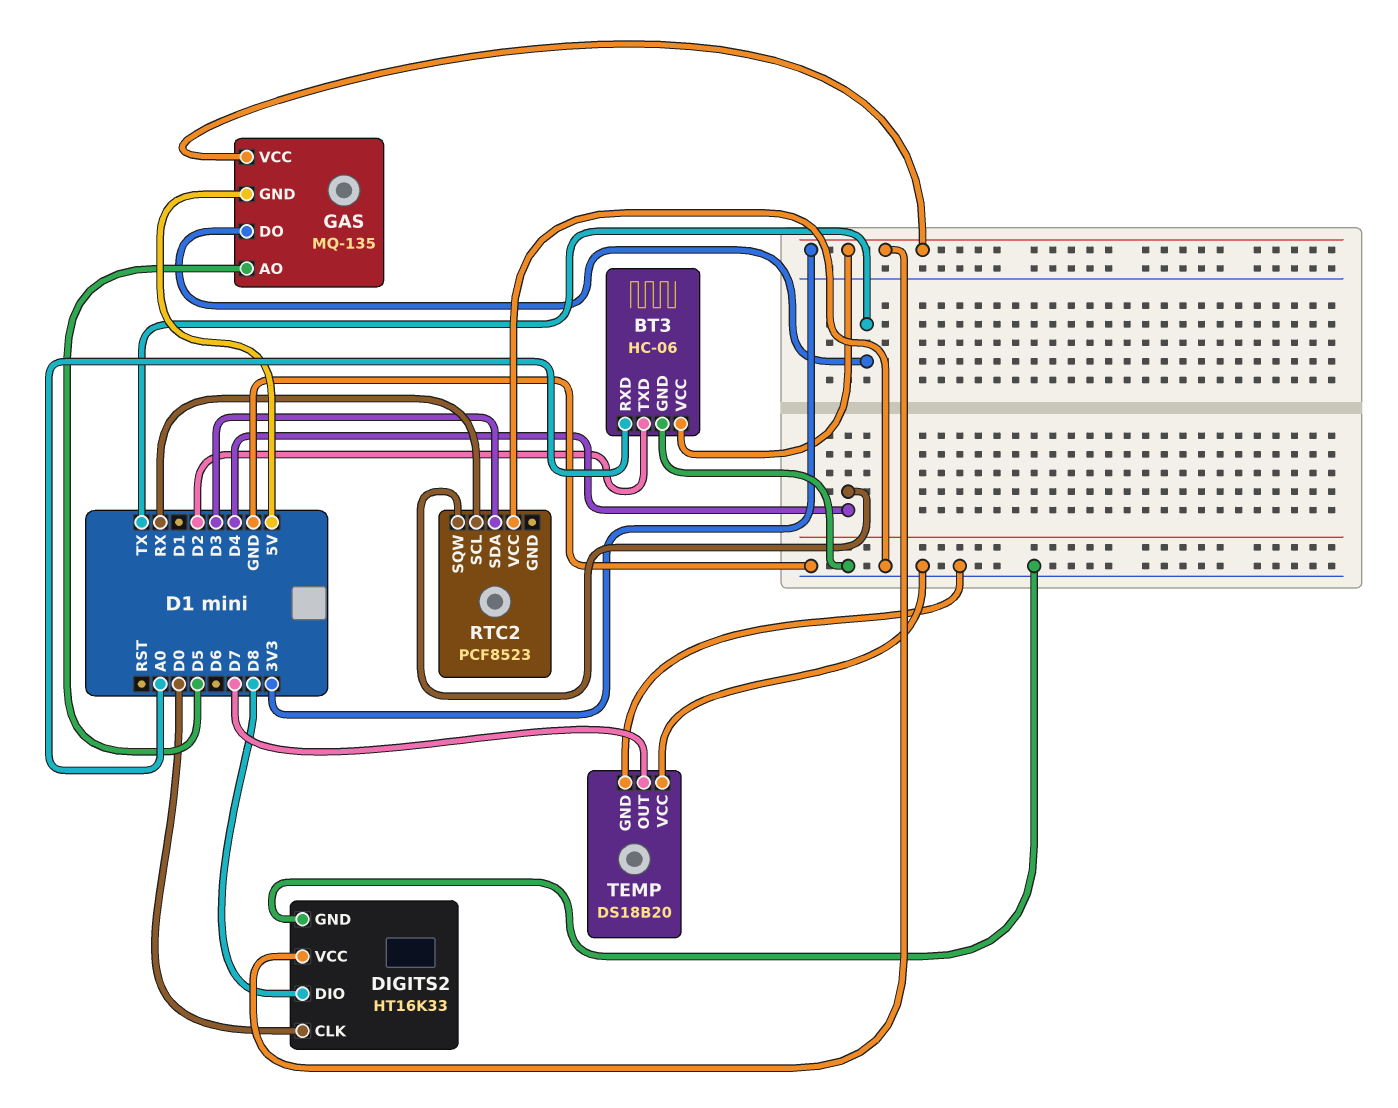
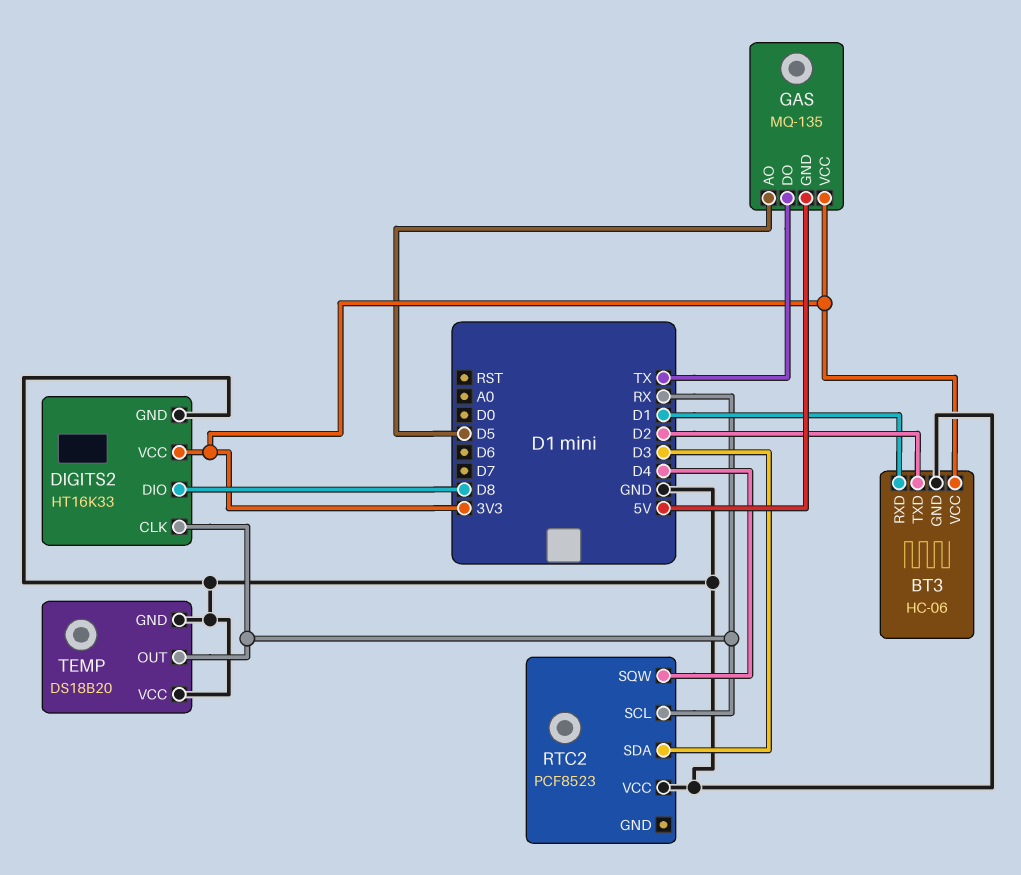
BT3 pin RXD: A0 -> D1
DIGITS2 pin CLK: D0 -> RX
TEMP pin OUT: D7 -> RX

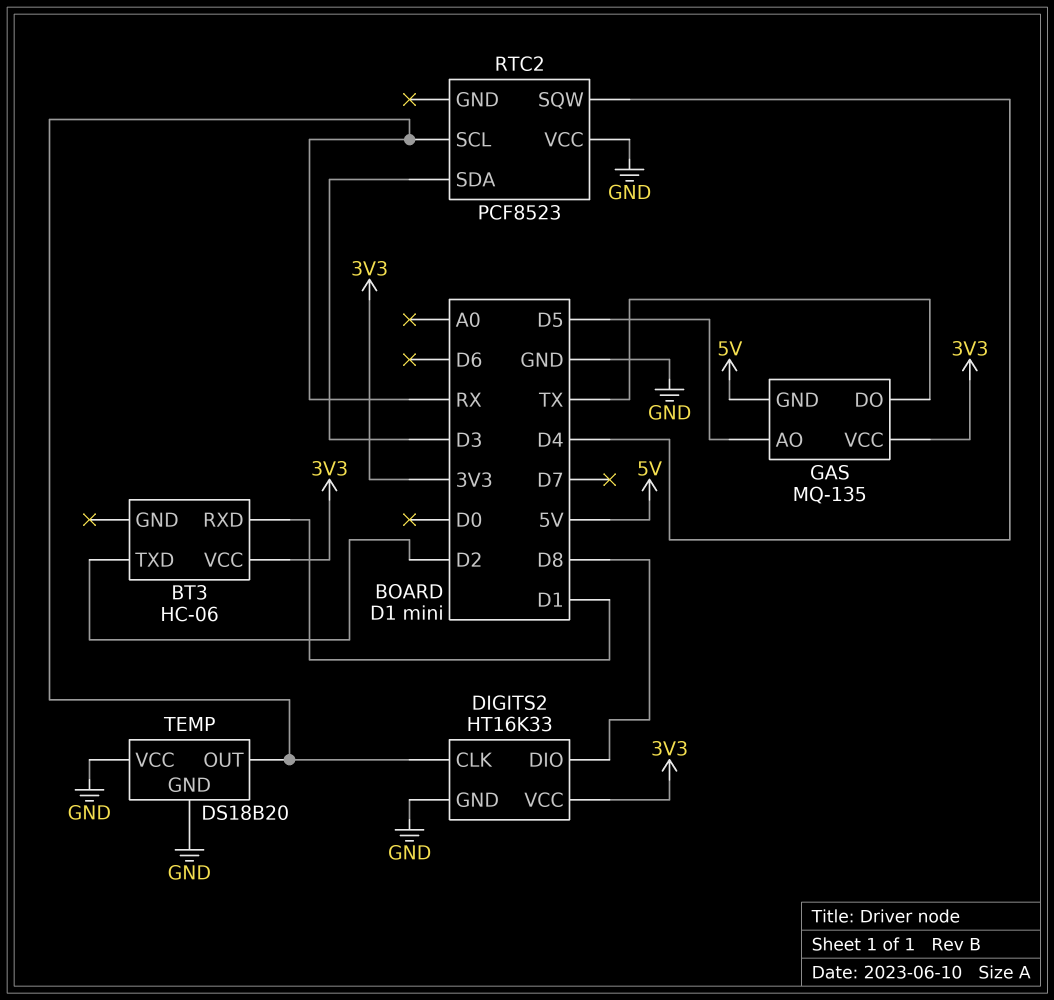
BT3 pin GND: GND -> none

